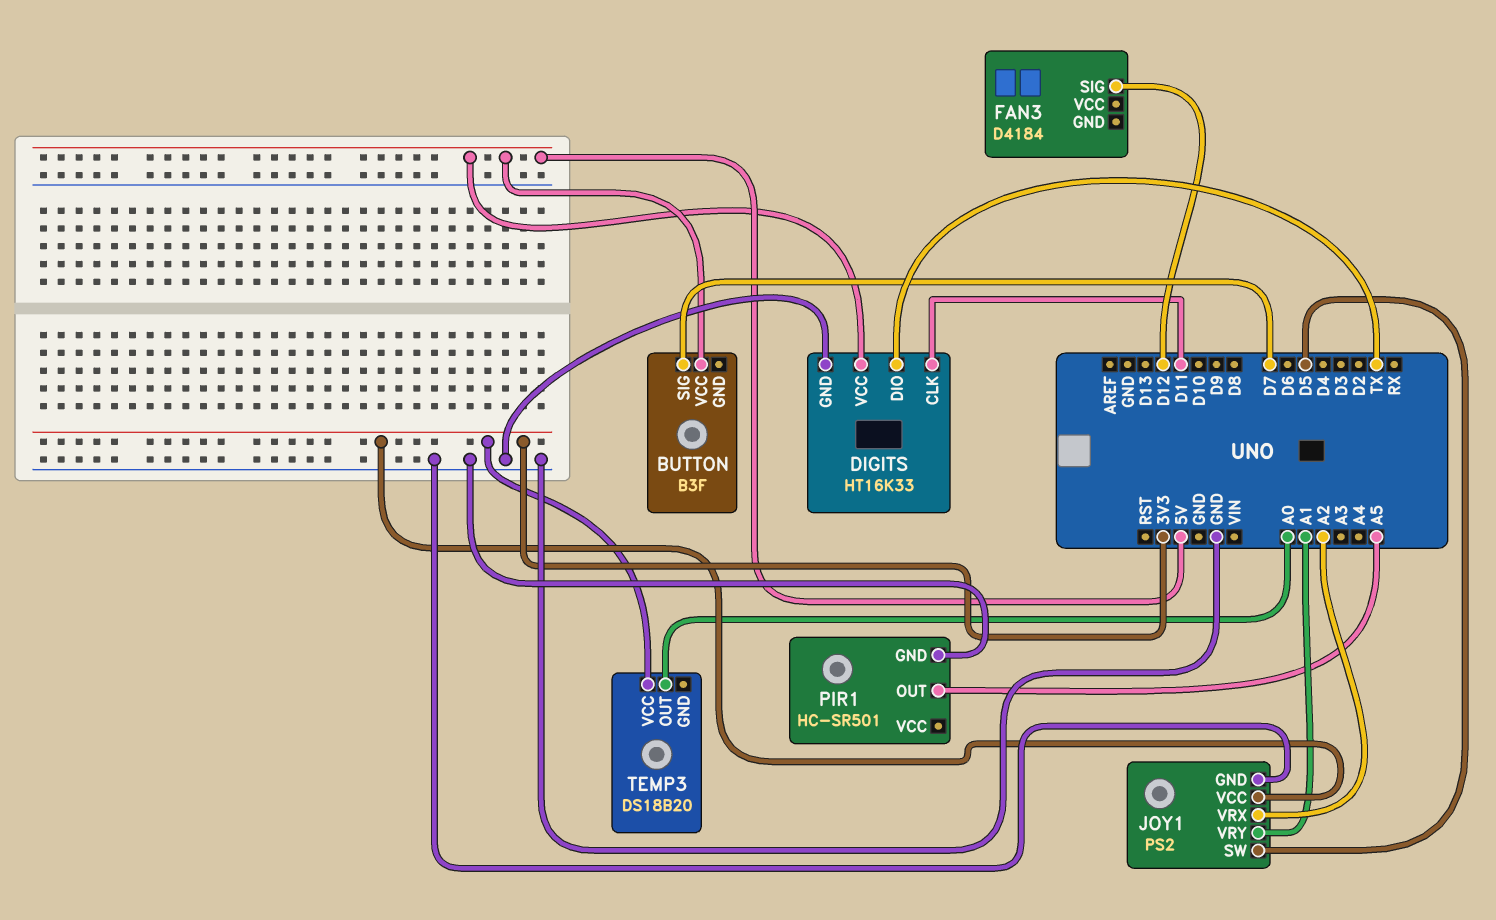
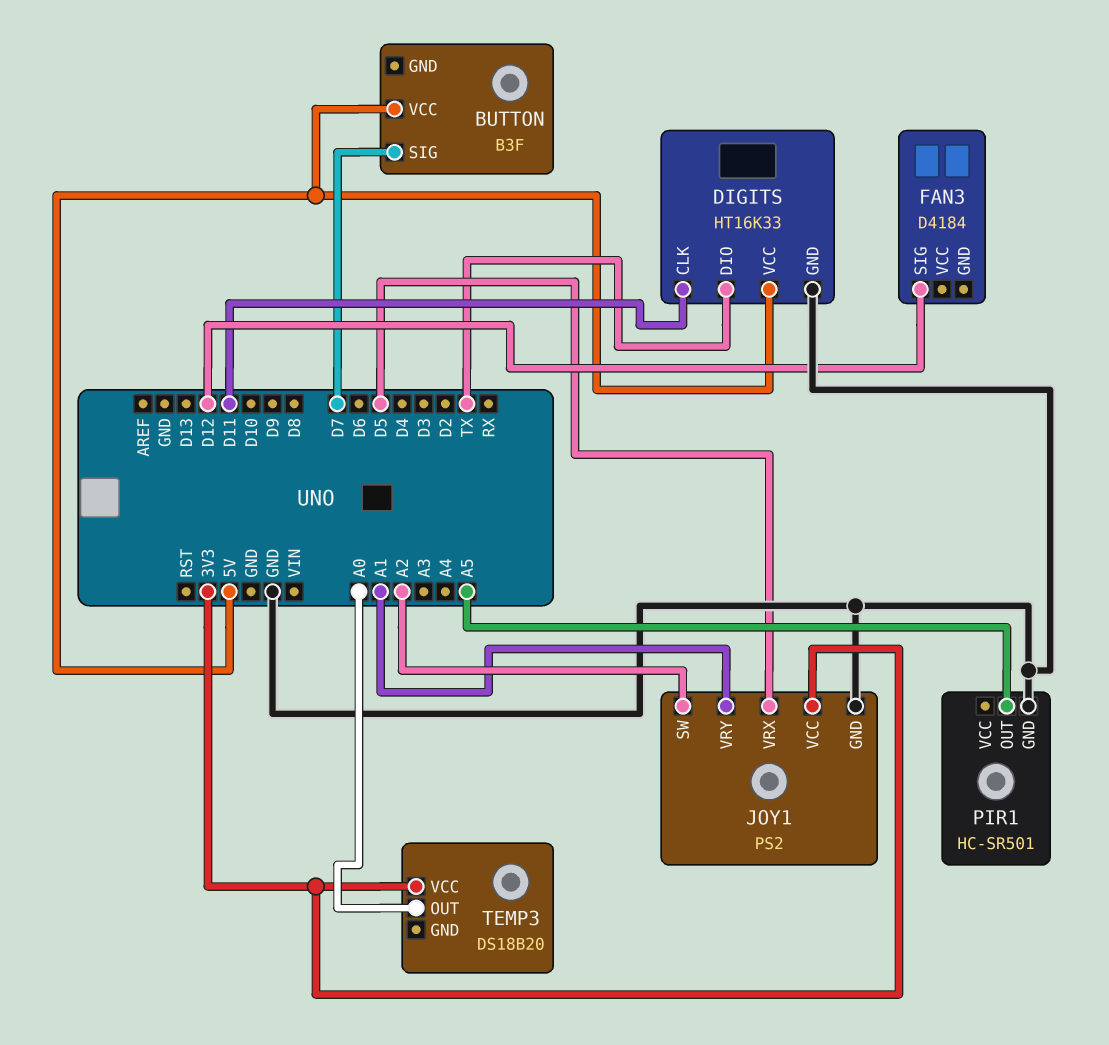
JOY1 pin SW: D5 -> A2
JOY1 pin VRX: A2 -> D5

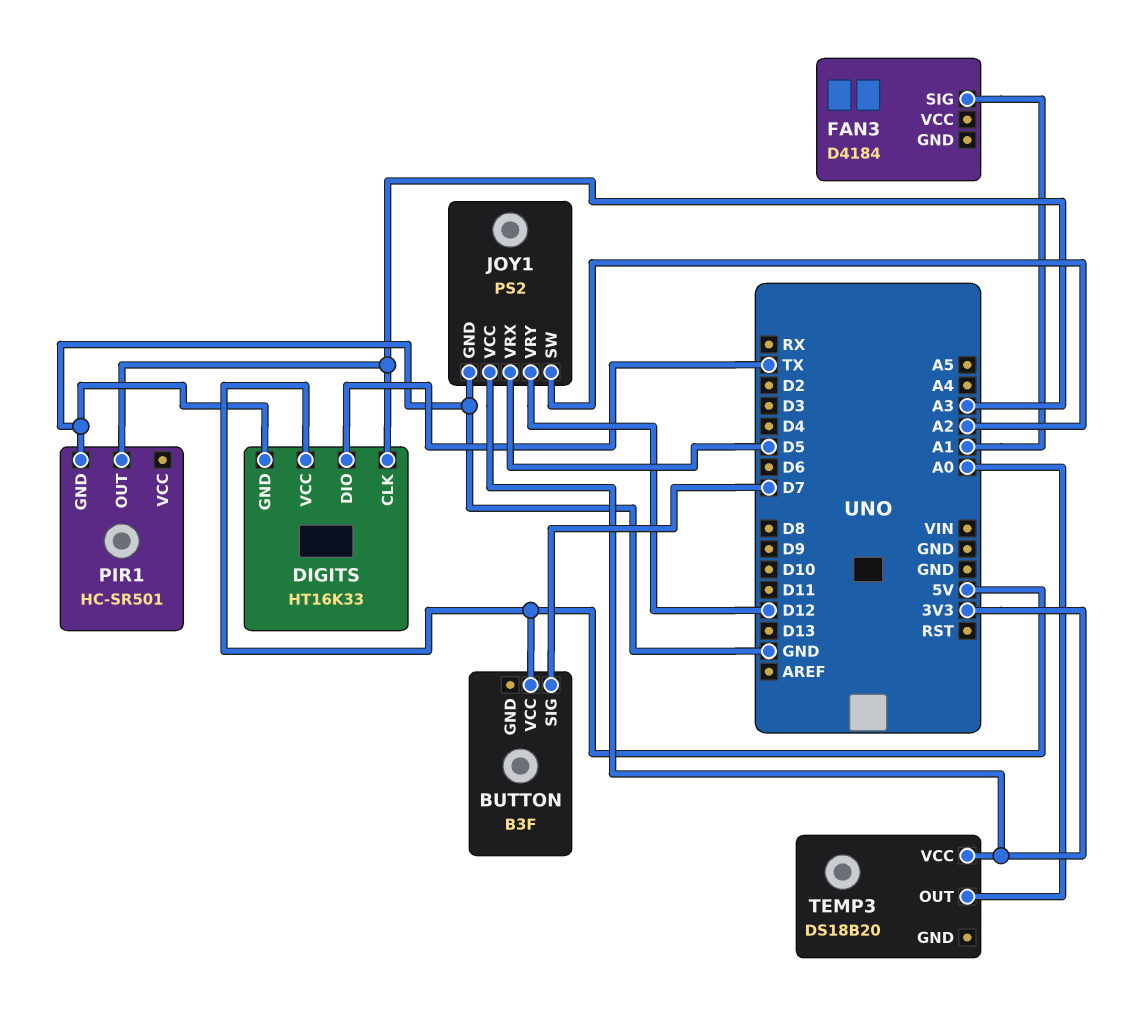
DIGITS pin CLK: D11 -> A3
FAN3 pin SIG: D12 -> A1
JOY1 pin VRY: A1 -> D12
PIR1 pin OUT: A5 -> A3

